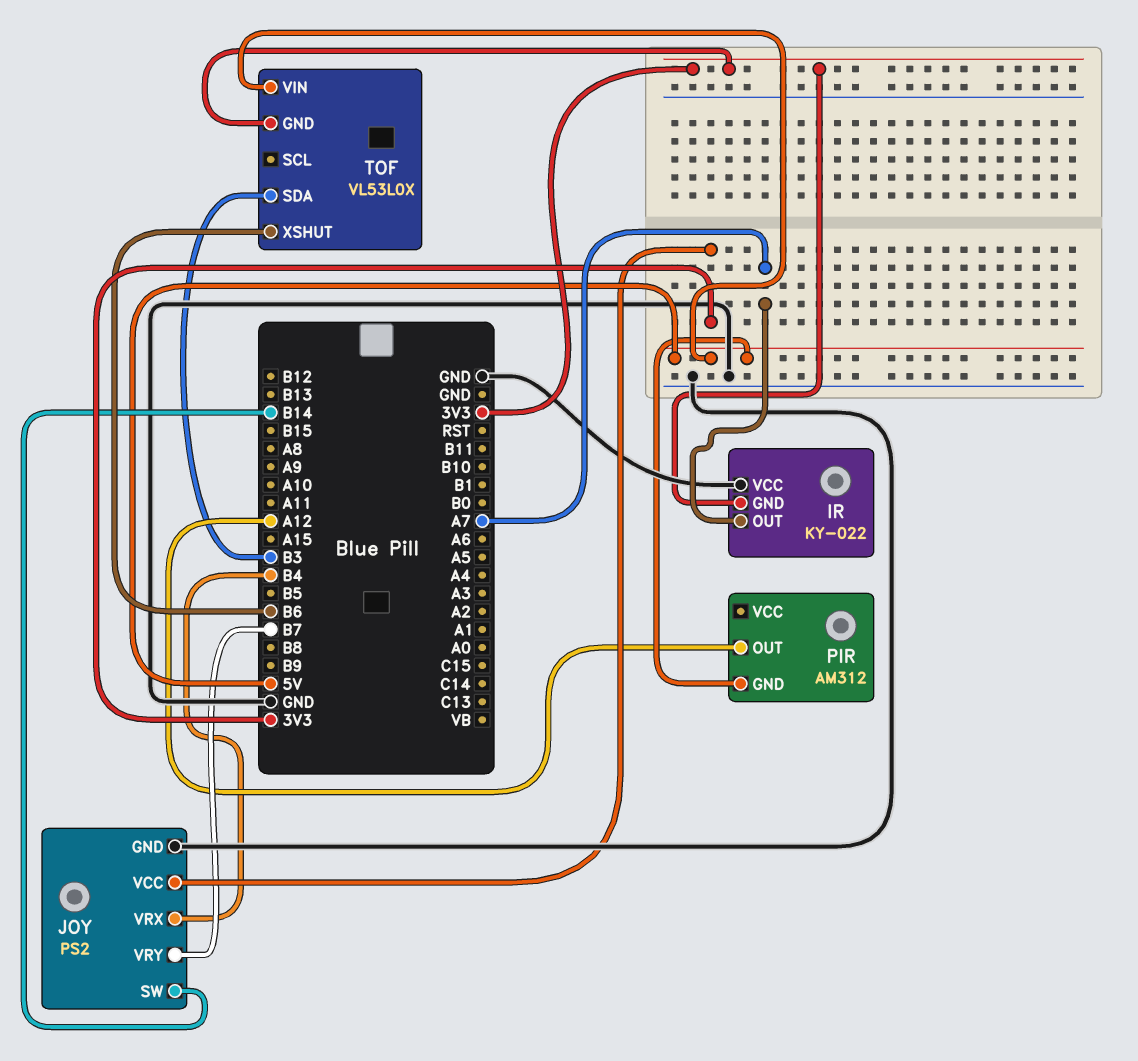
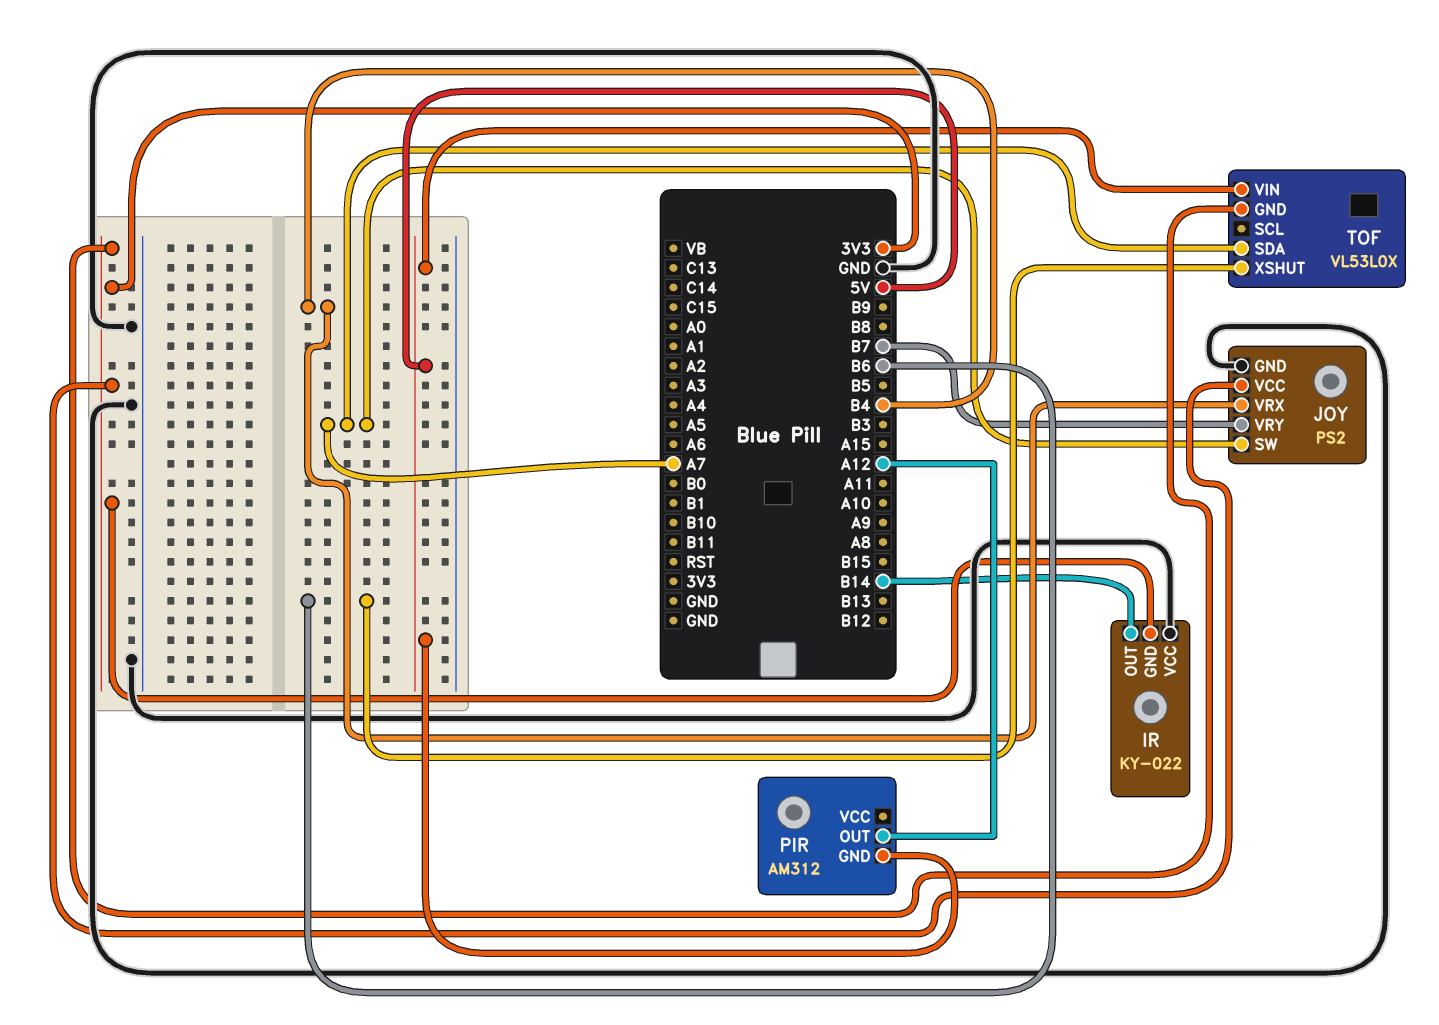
IR pin OUT: A7 -> B14
JOY pin SW: B14 -> A7
TOF pin SDA: B3 -> A7

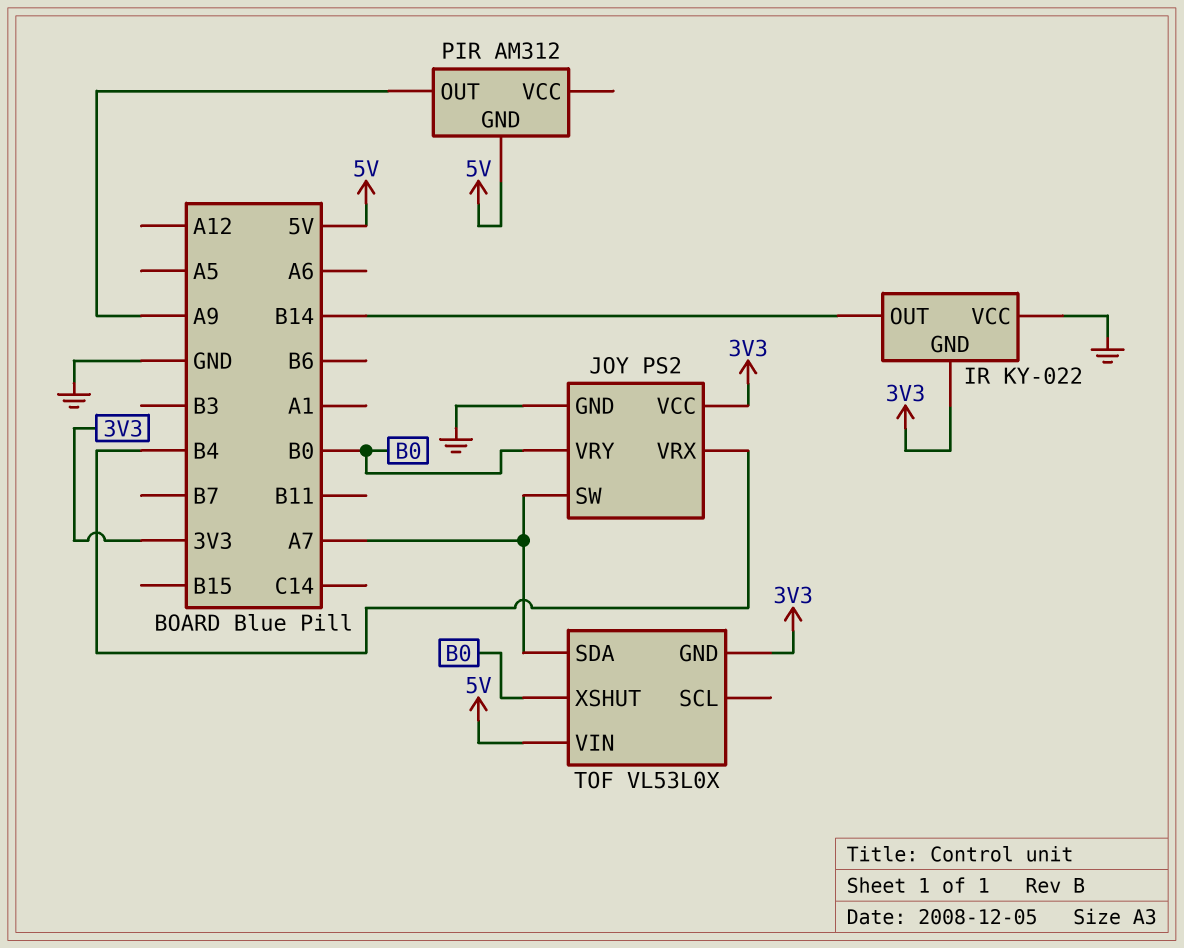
JOY pin VRY: B7 -> B0
PIR pin OUT: A12 -> A9
TOF pin XSHUT: B6 -> B0

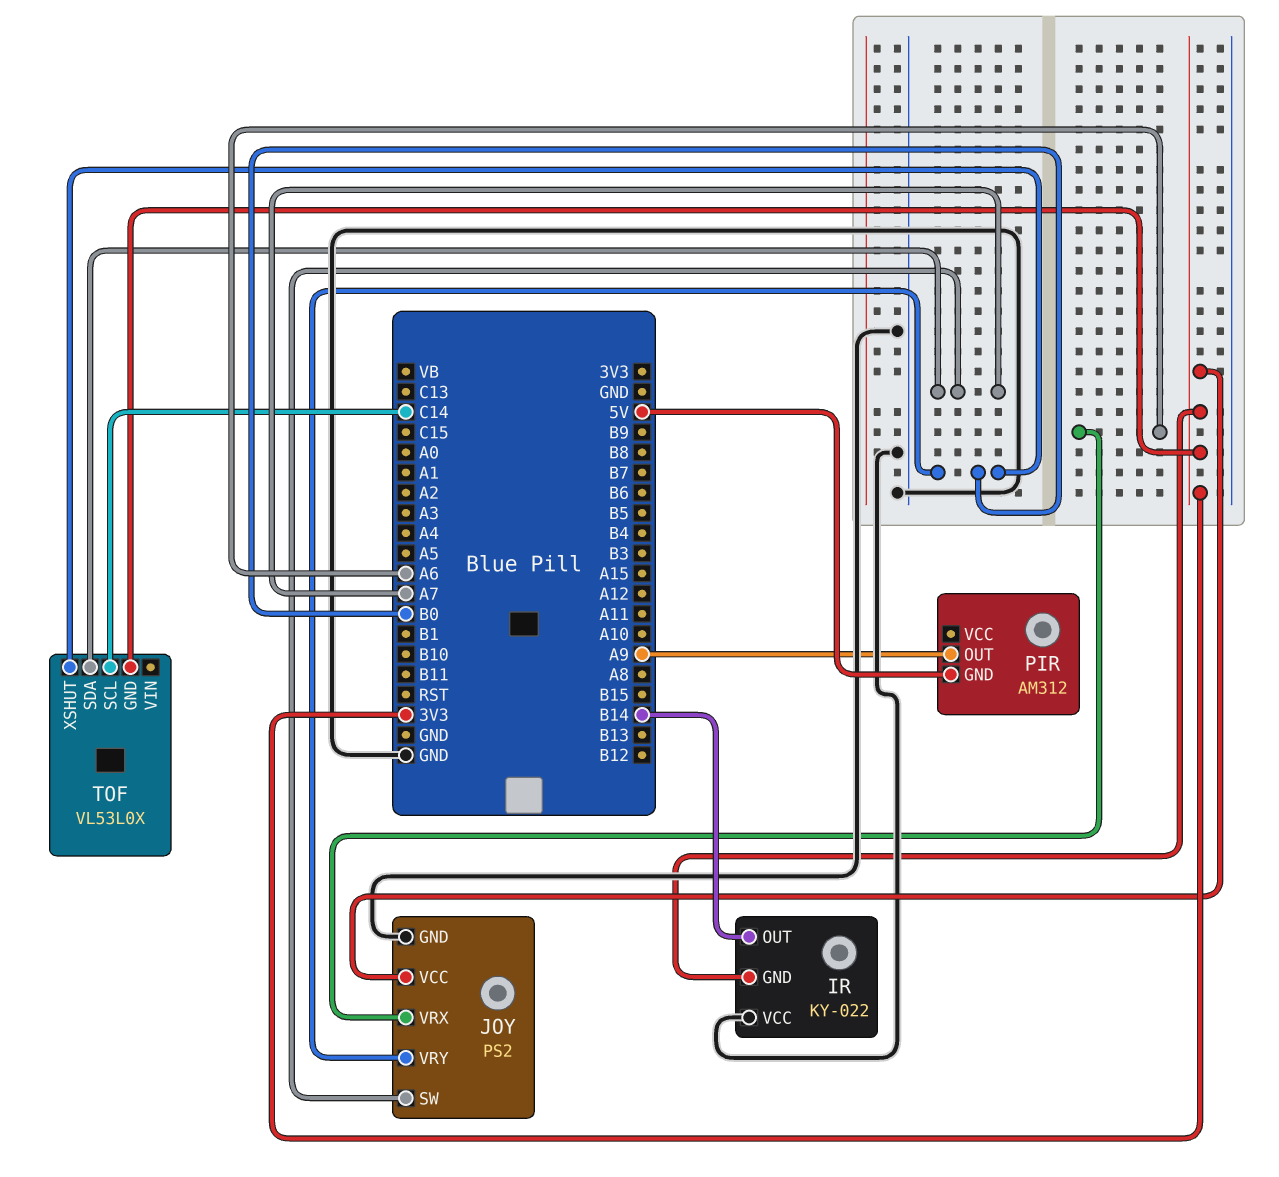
JOY pin VRX: B4 -> A6
TOF pin SCL: none -> C14
TOF pin VIN: 5V -> none

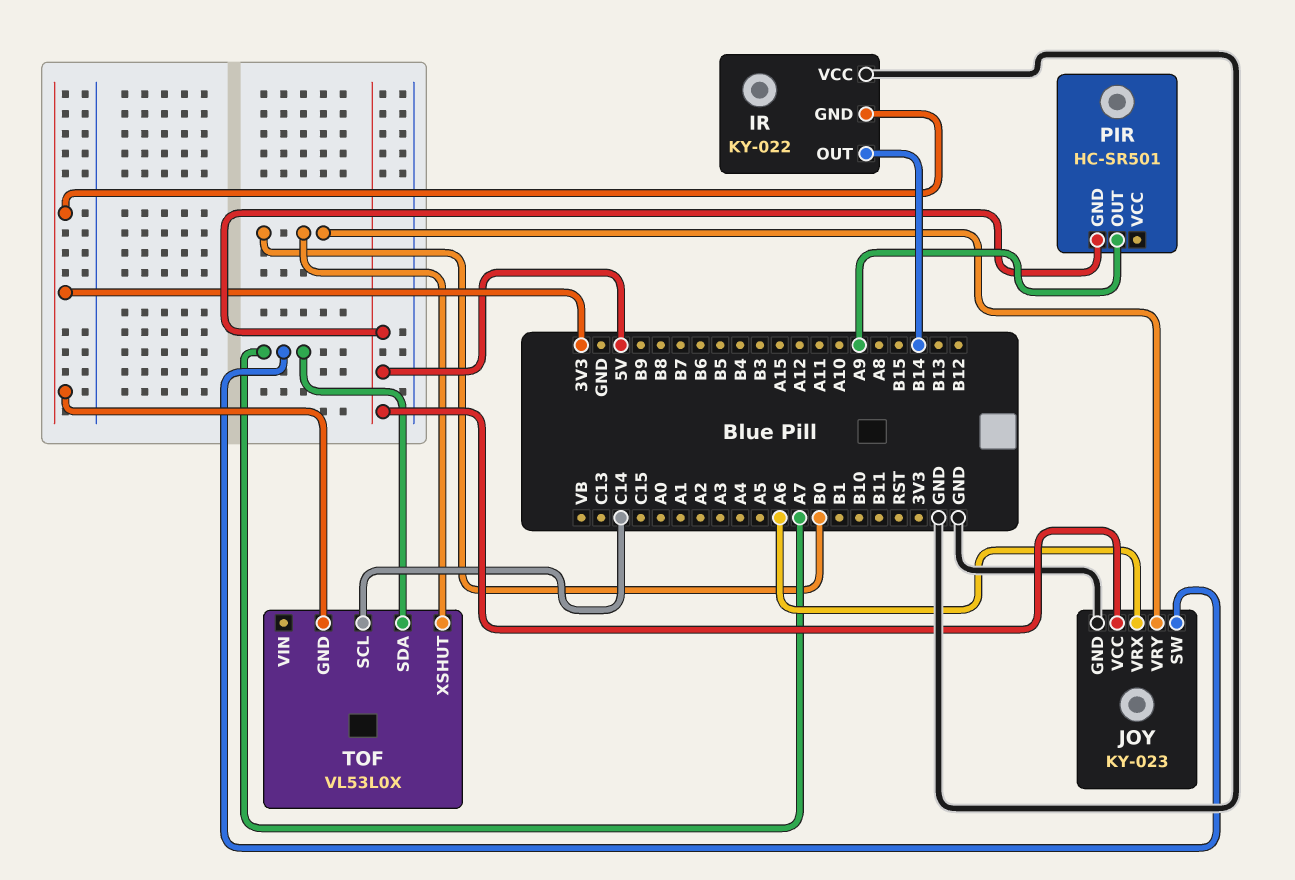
JOY: PS2 -> KY-023
JOY pin VCC: 3V3 -> 5V
PIR: AM312 -> HC-SR501

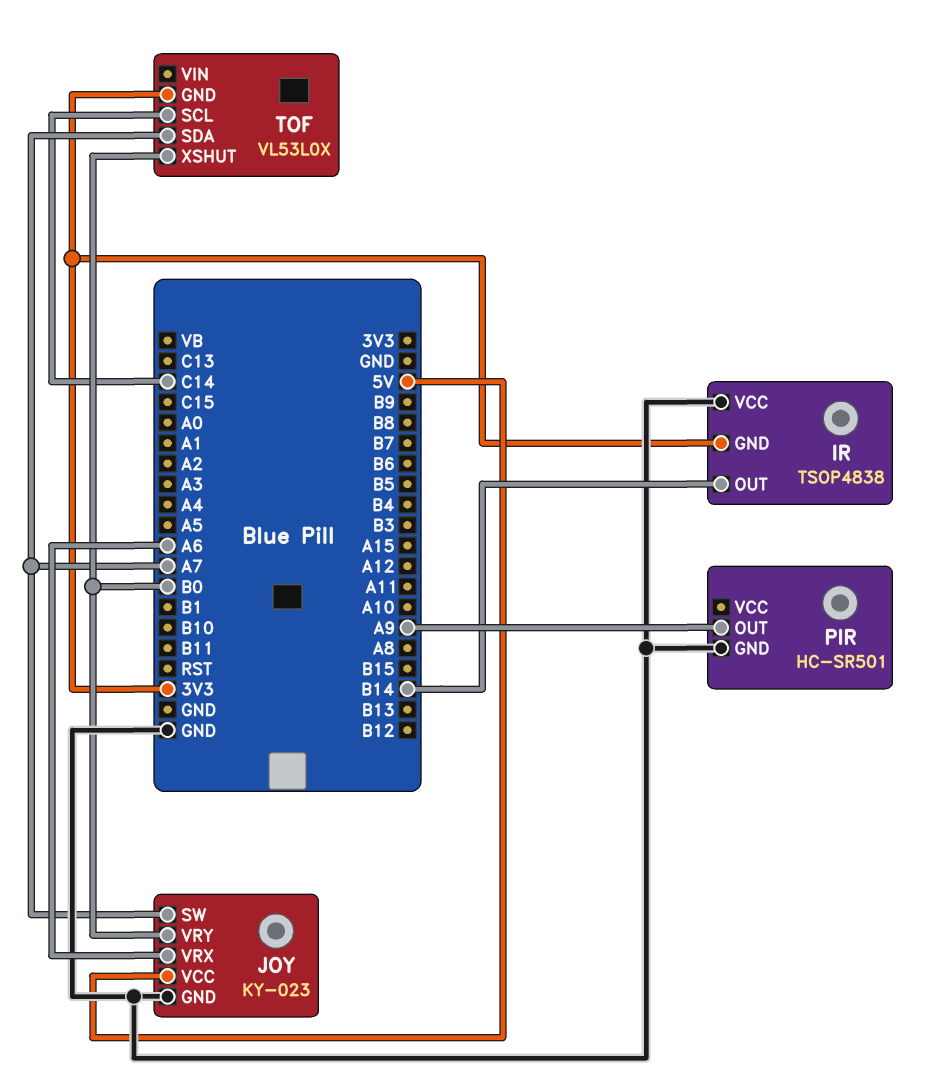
IR: KY-022 -> TSOP4838
PIR pin GND: 5V -> GND

